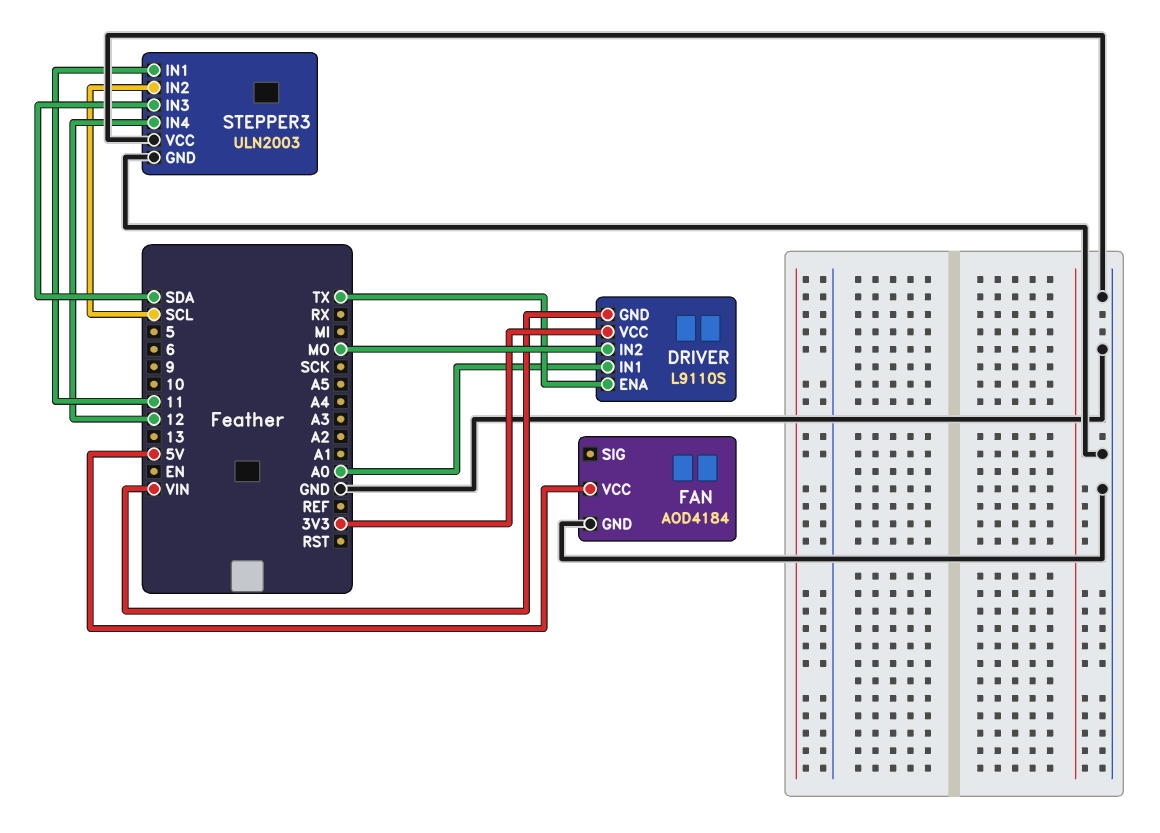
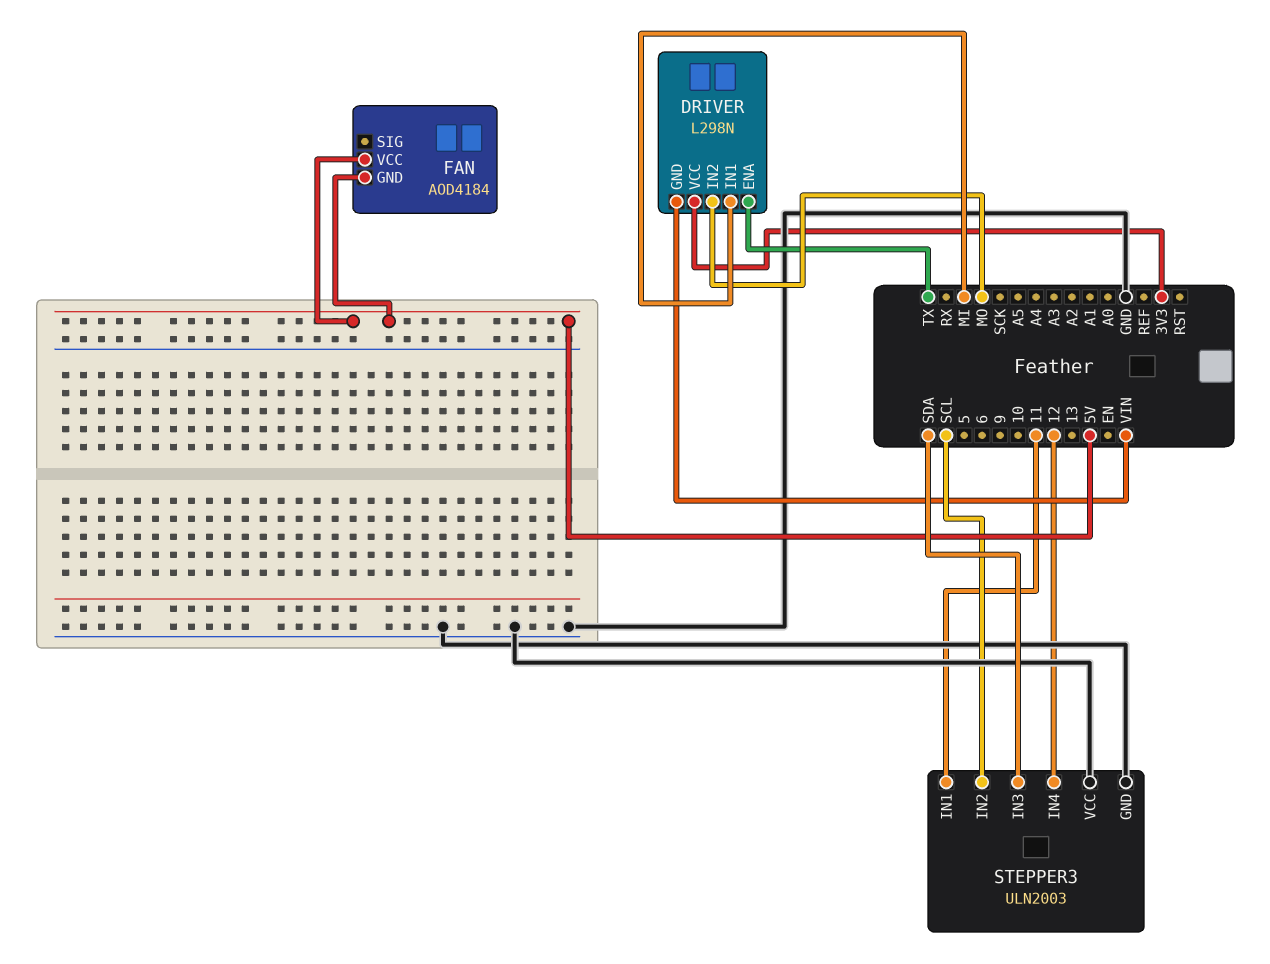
DRIVER: L9110S -> L298N
DRIVER pin IN1: A0 -> MI
FAN pin GND: GND -> 5V

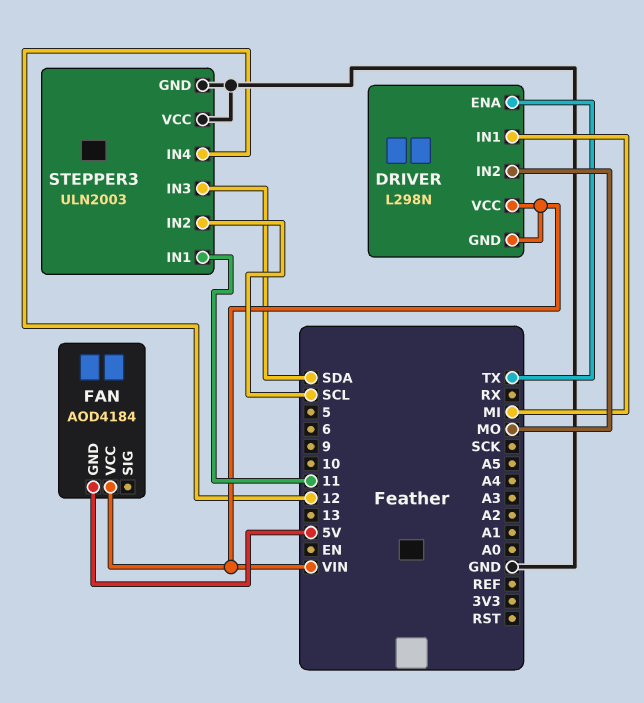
DRIVER pin VCC: 3V3 -> VIN
FAN pin VCC: 5V -> VIN

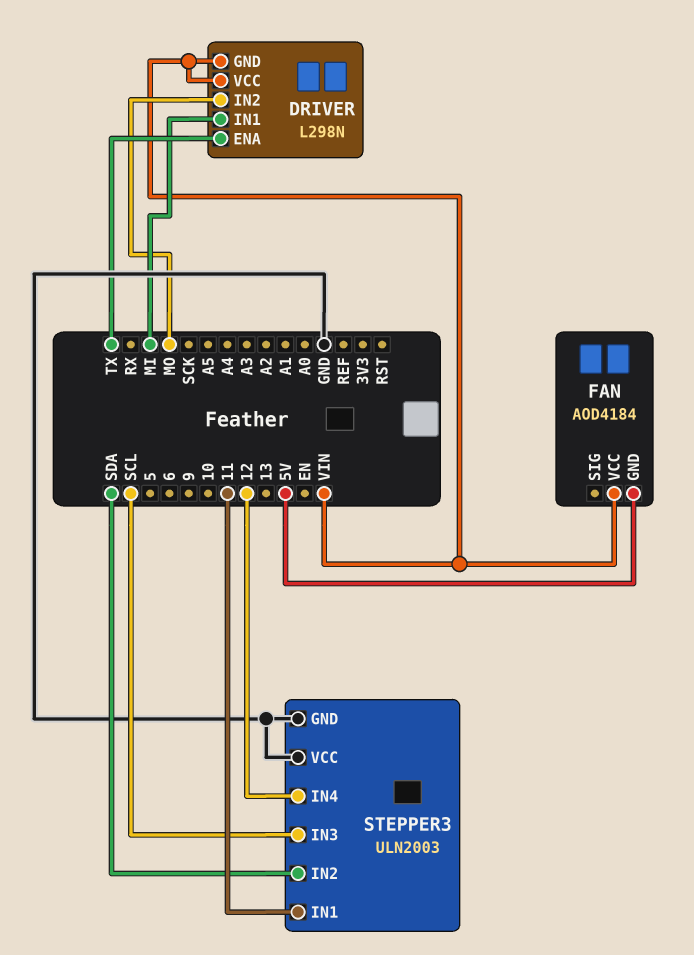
STEPPER3 pin IN2: SCL -> SDA
STEPPER3 pin IN3: SDA -> SCL

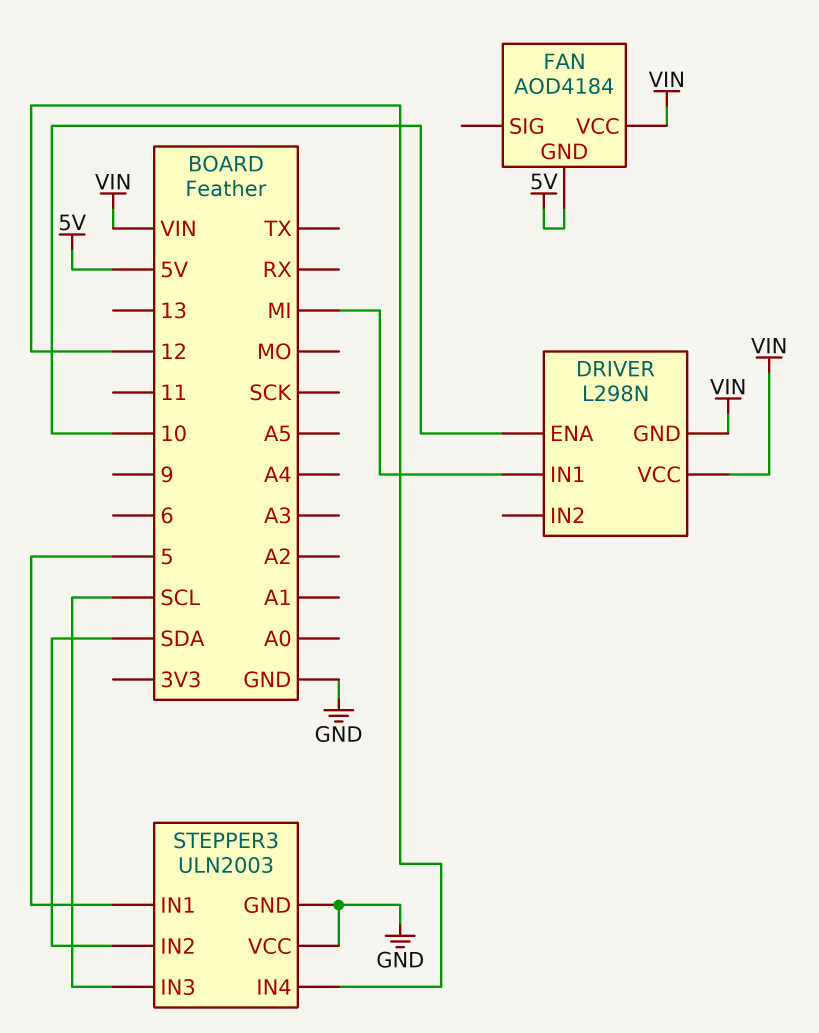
DRIVER pin ENA: TX -> 10
DRIVER pin IN2: MO -> none
STEPPER3 pin IN1: 11 -> 5

